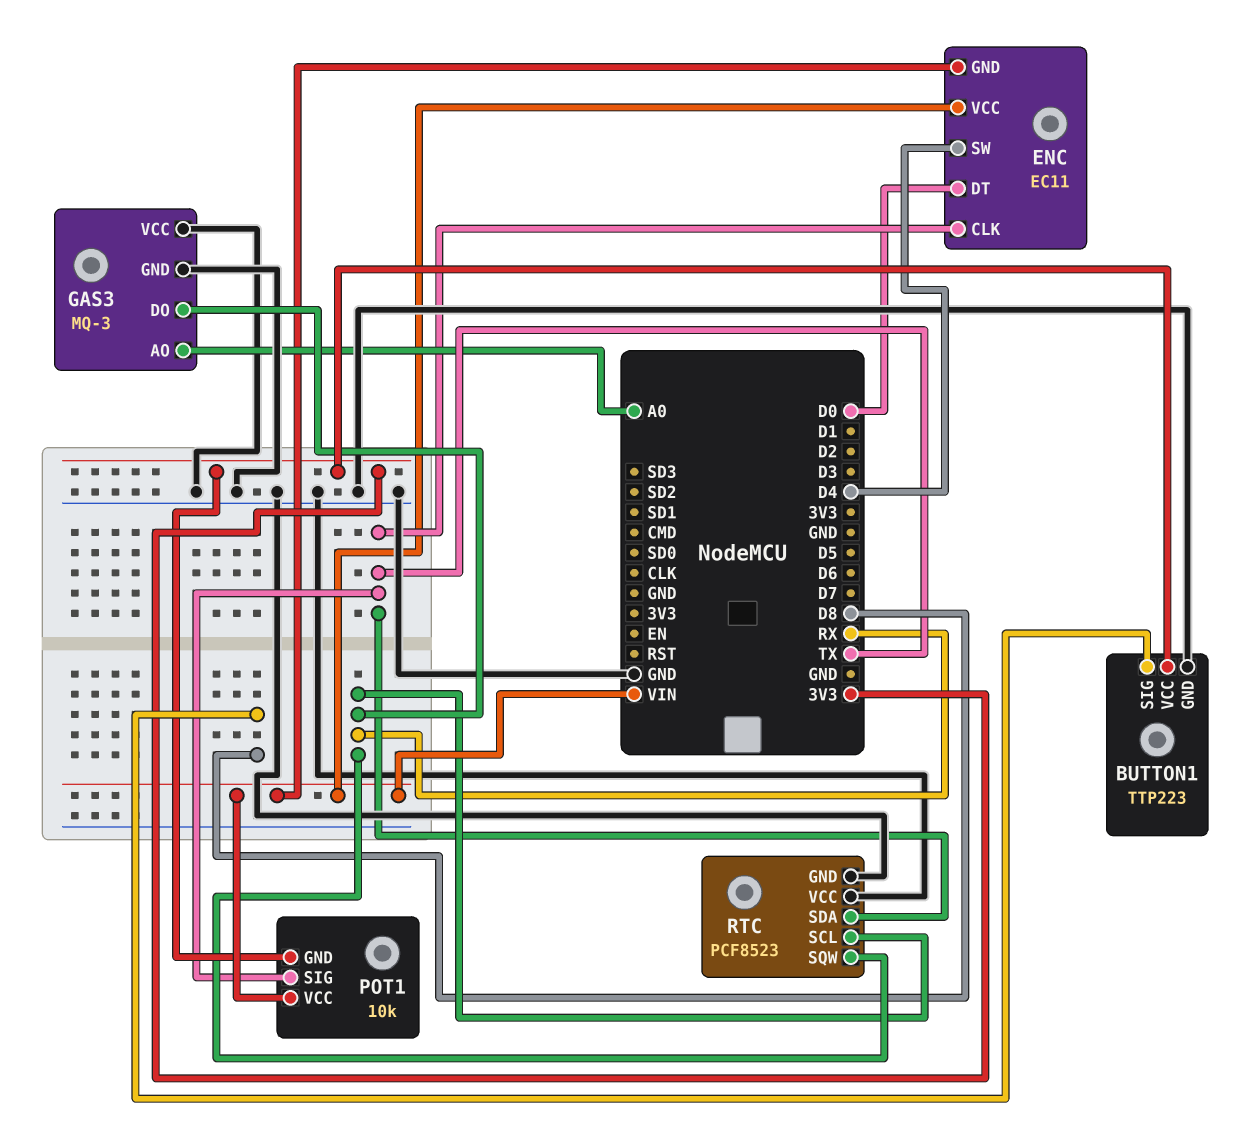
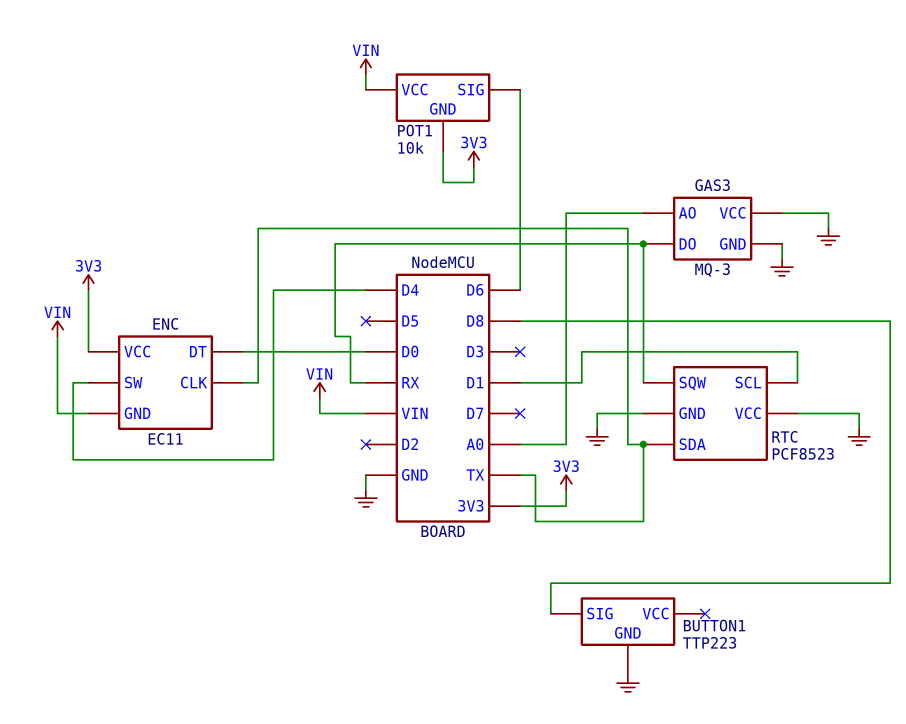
BUTTON1 pin VCC: 3V3 -> none
ENC pin VCC: VIN -> 3V3
POT1 pin SIG: TX -> D6
RTC pin SCL: RX -> D1

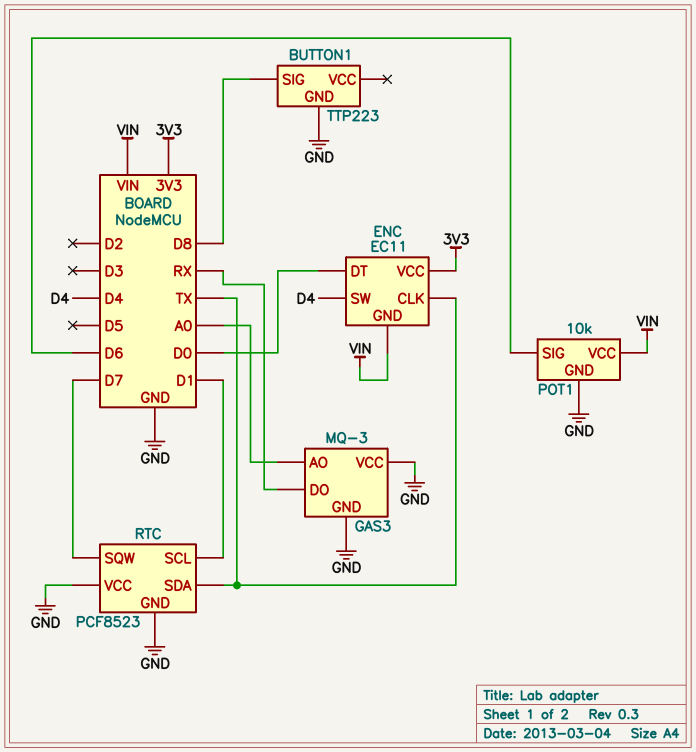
POT1 pin GND: 3V3 -> GND
RTC pin SQW: RX -> D7

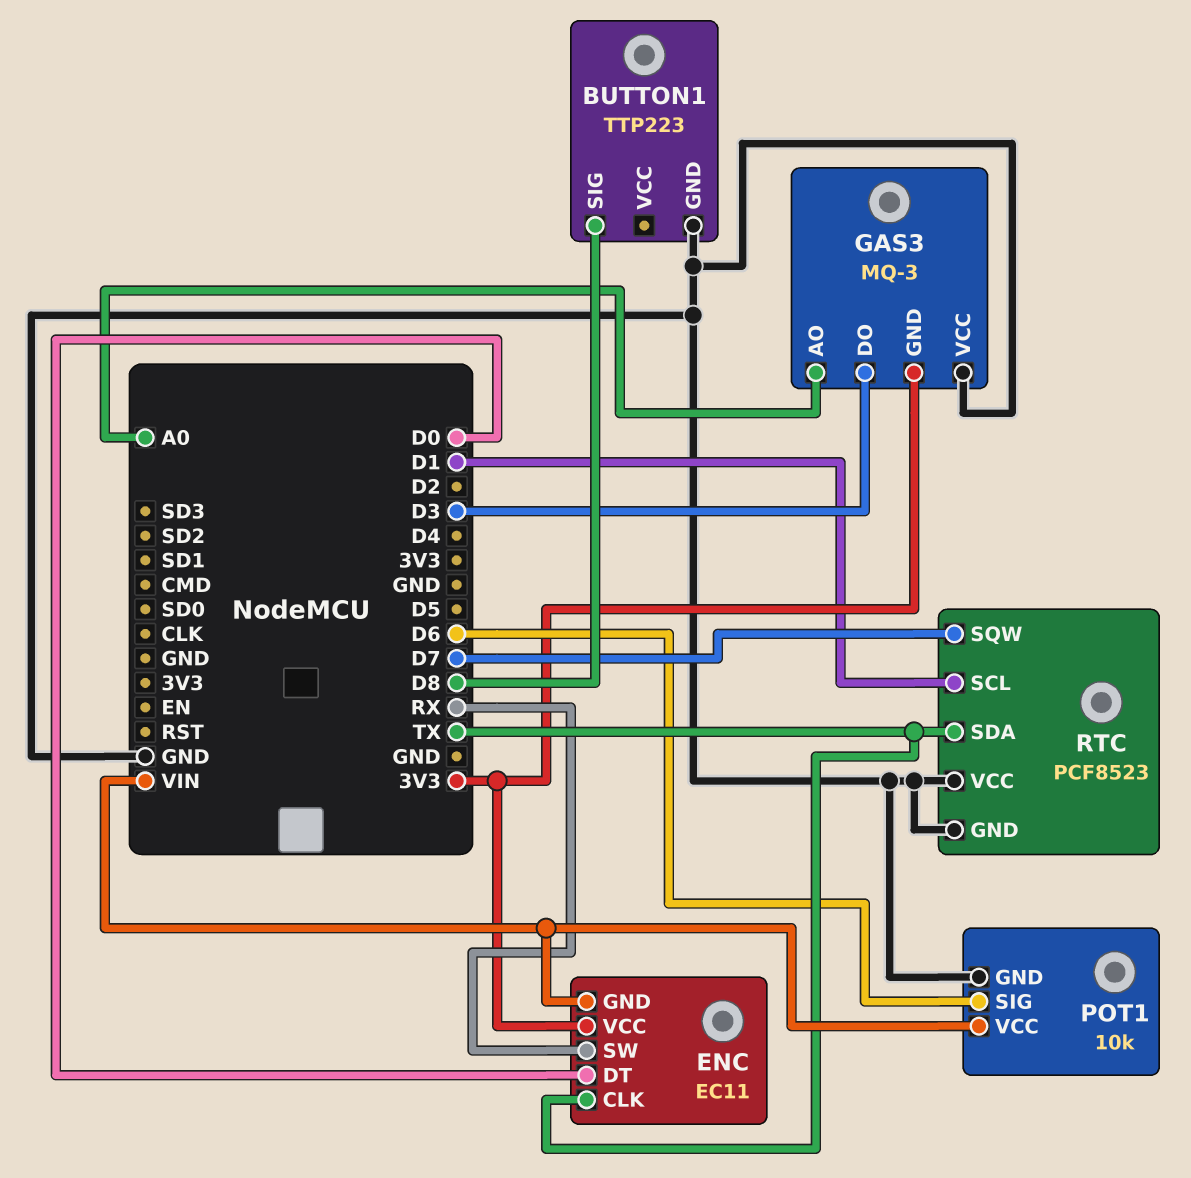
ENC pin SW: D4 -> RX
GAS3 pin DO: RX -> D3
GAS3 pin GND: GND -> 3V3

